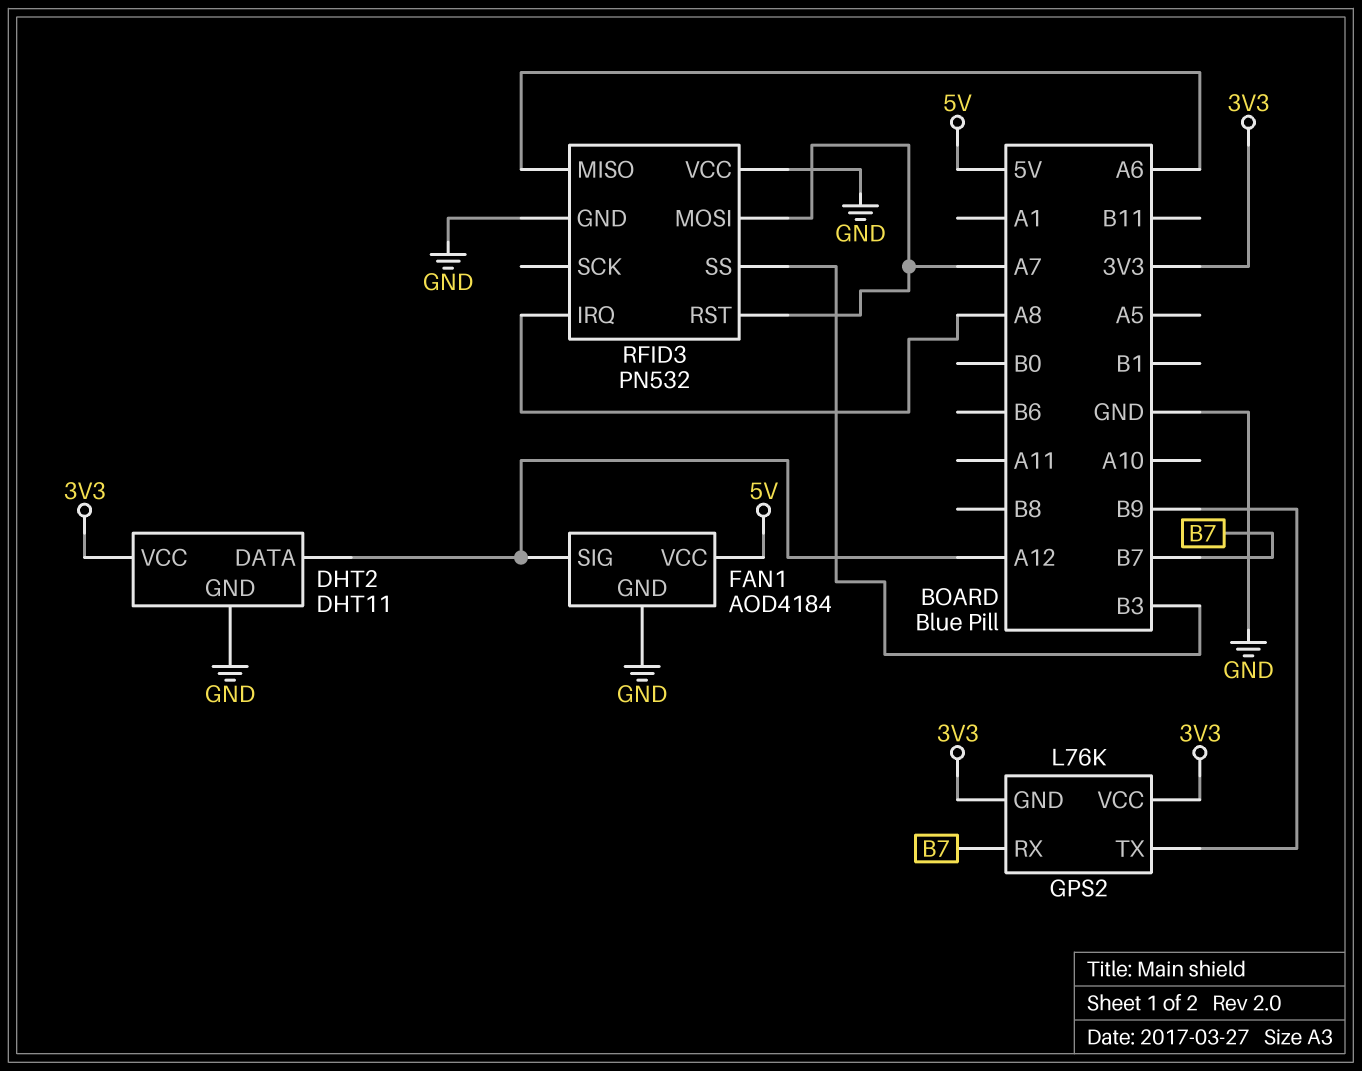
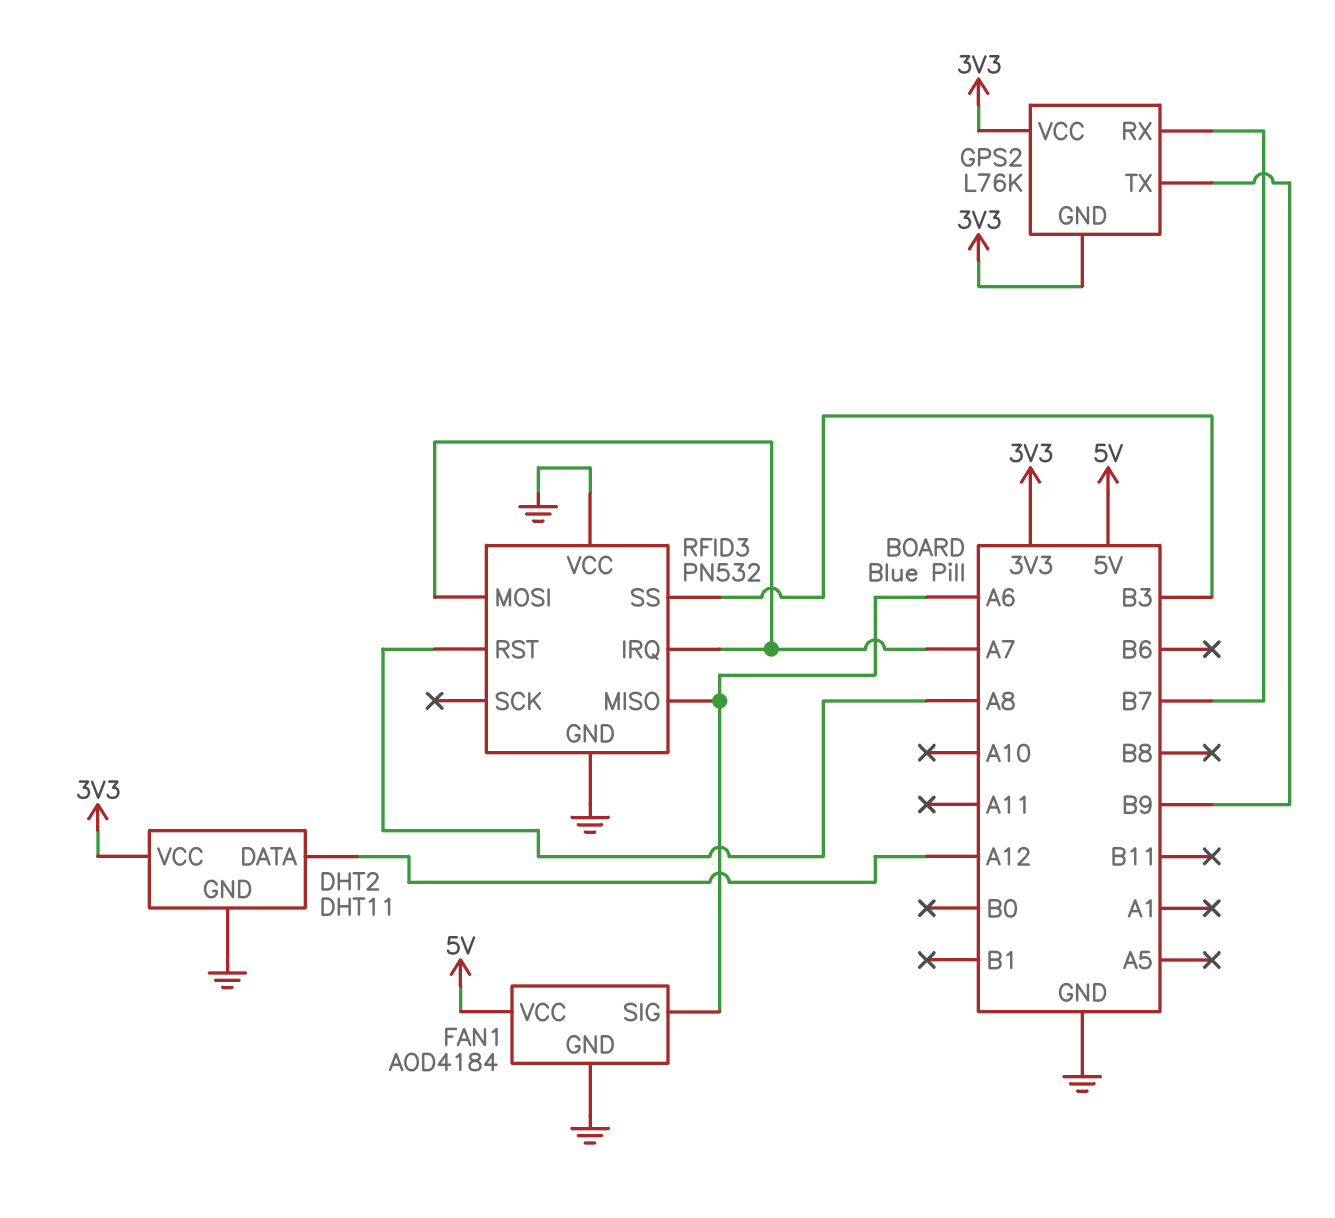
FAN1 pin SIG: A12 -> A6
RFID3 pin IRQ: A8 -> A7
RFID3 pin RST: A7 -> A8

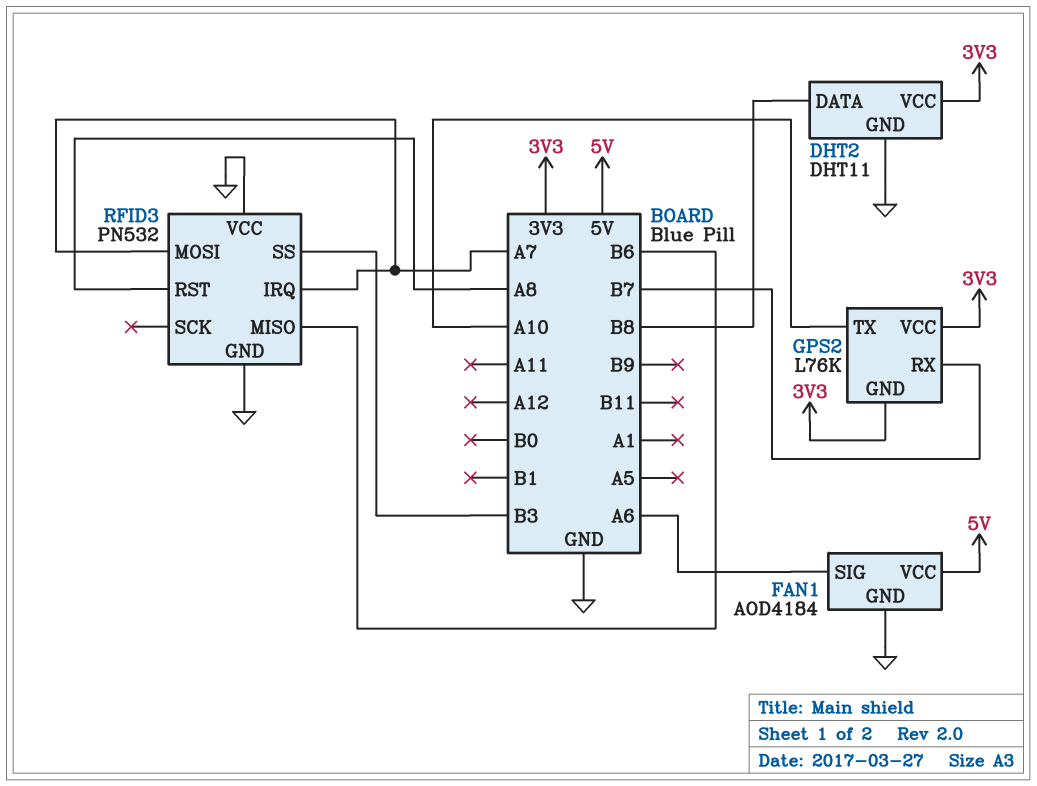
DHT2 pin DATA: A12 -> B8
GPS2 pin TX: B9 -> A10
RFID3 pin MISO: A6 -> B6

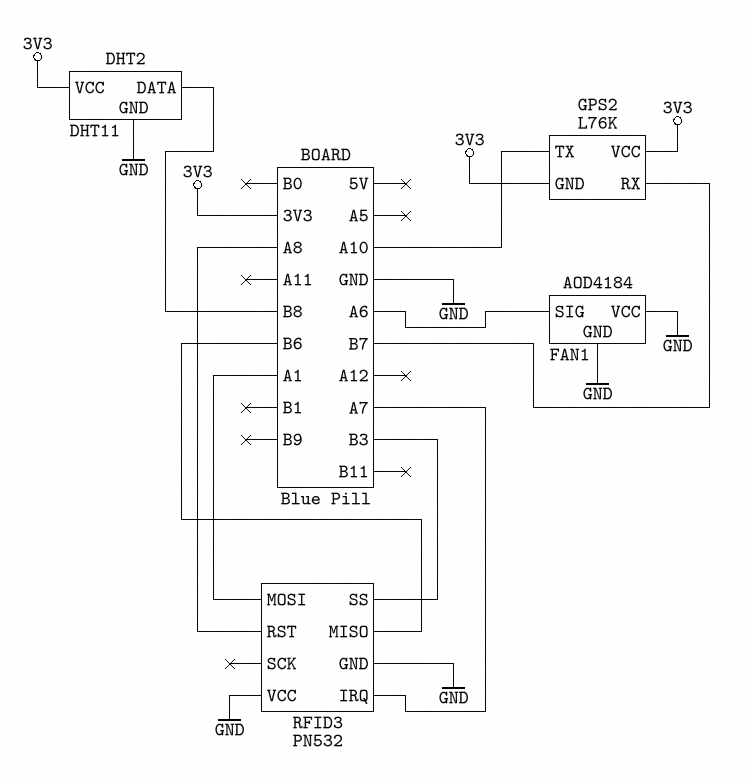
FAN1 pin VCC: 5V -> GND
RFID3 pin MOSI: A7 -> A1

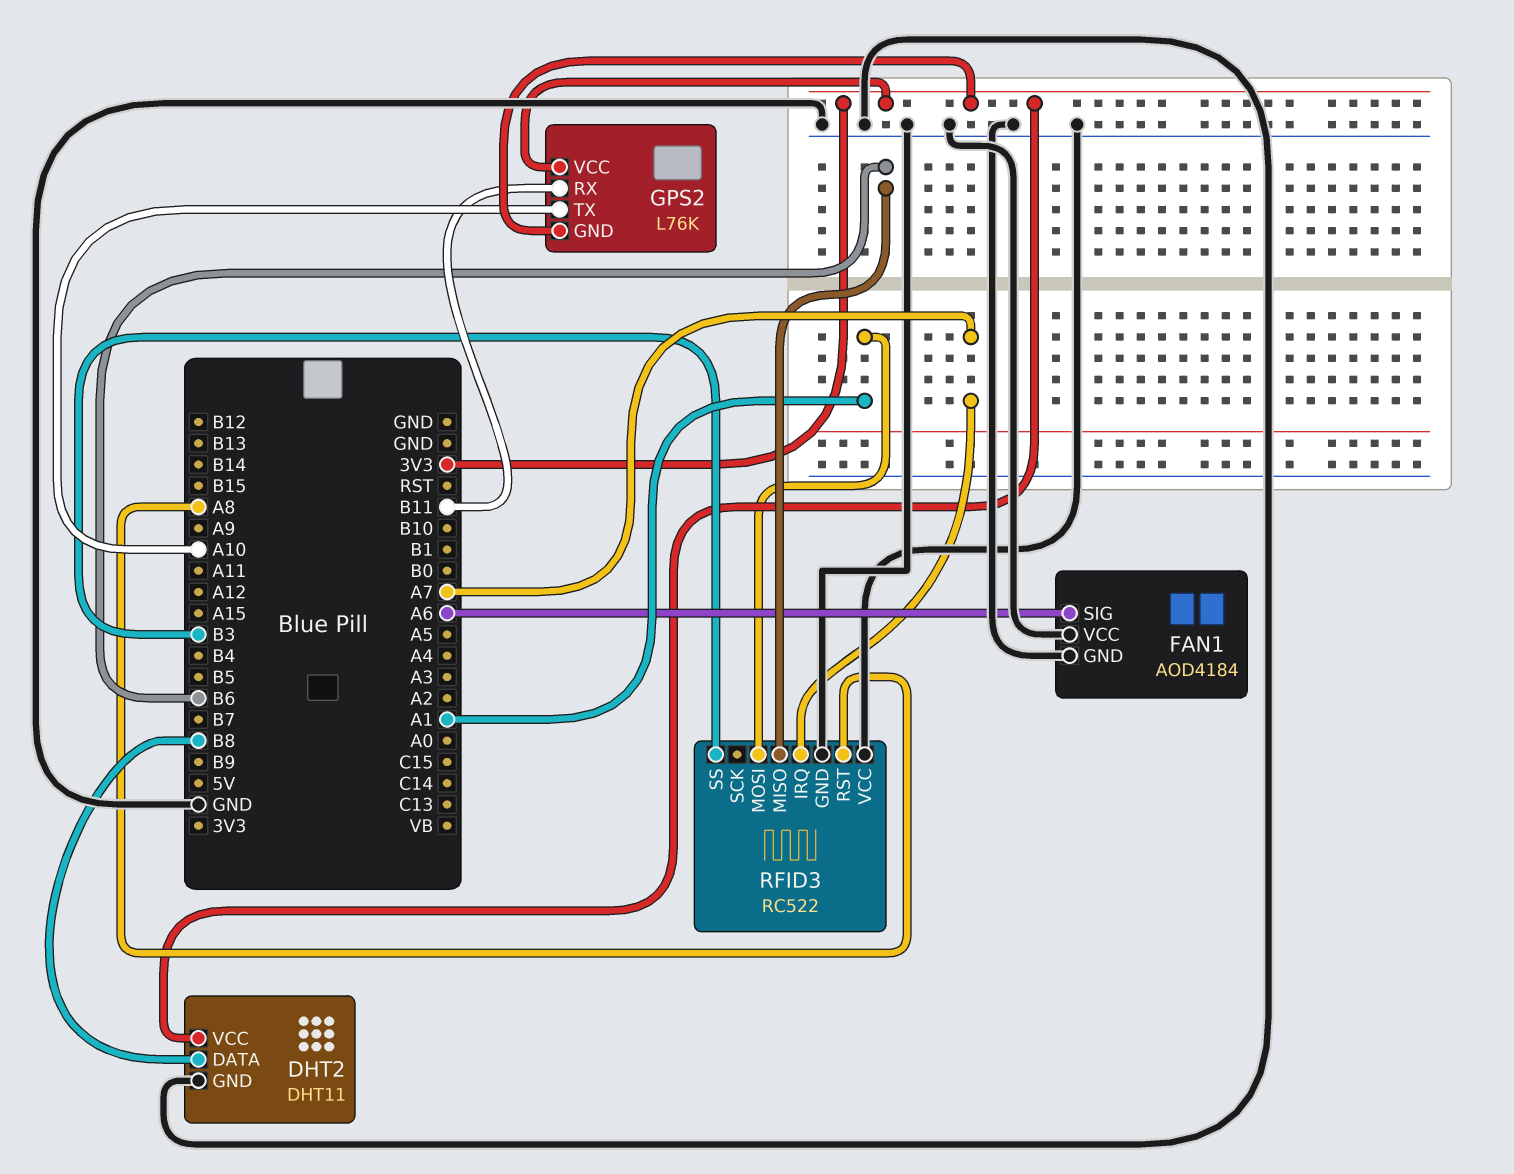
GPS2 pin RX: B7 -> B11
RFID3: PN532 -> RC522

